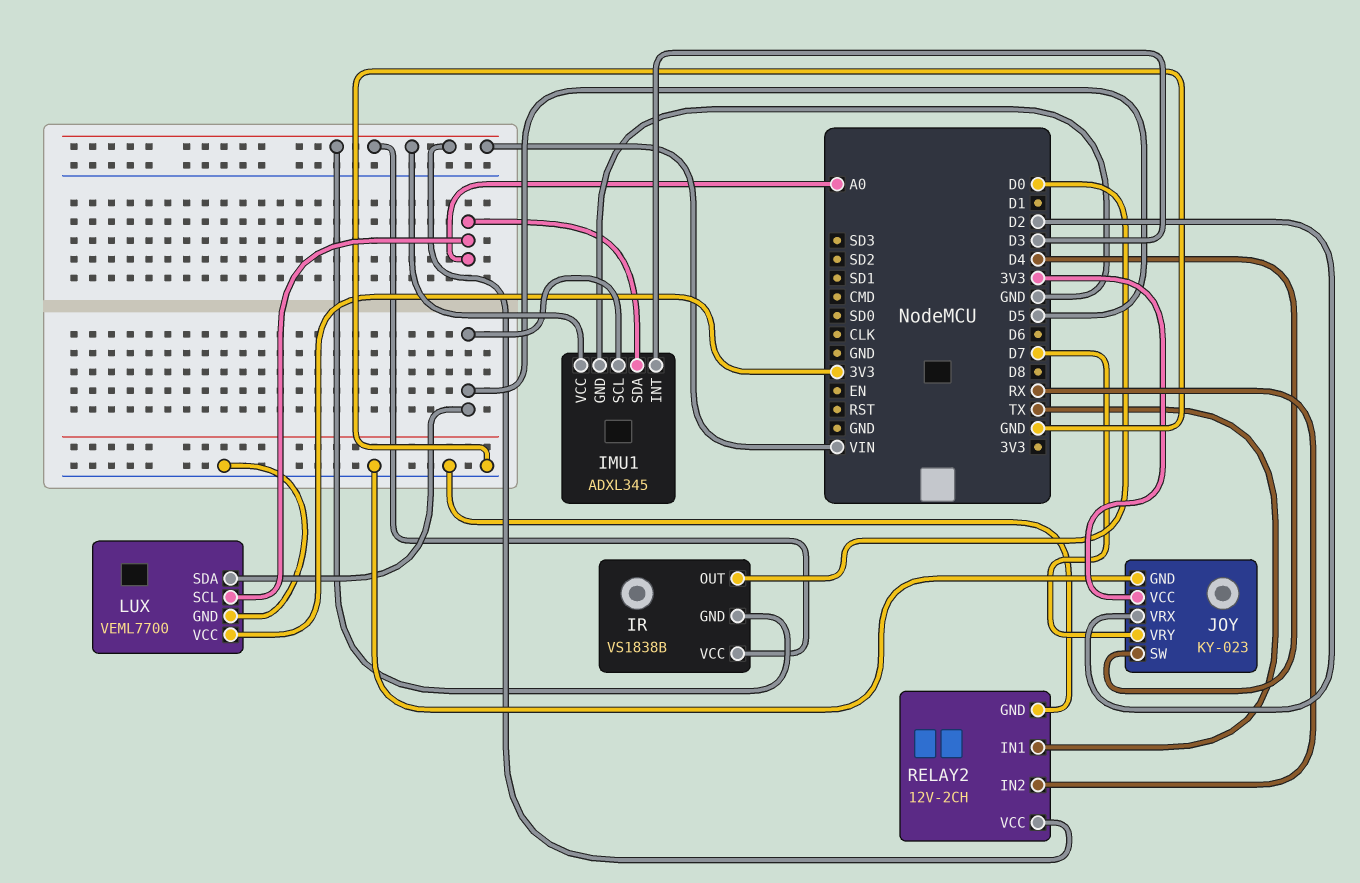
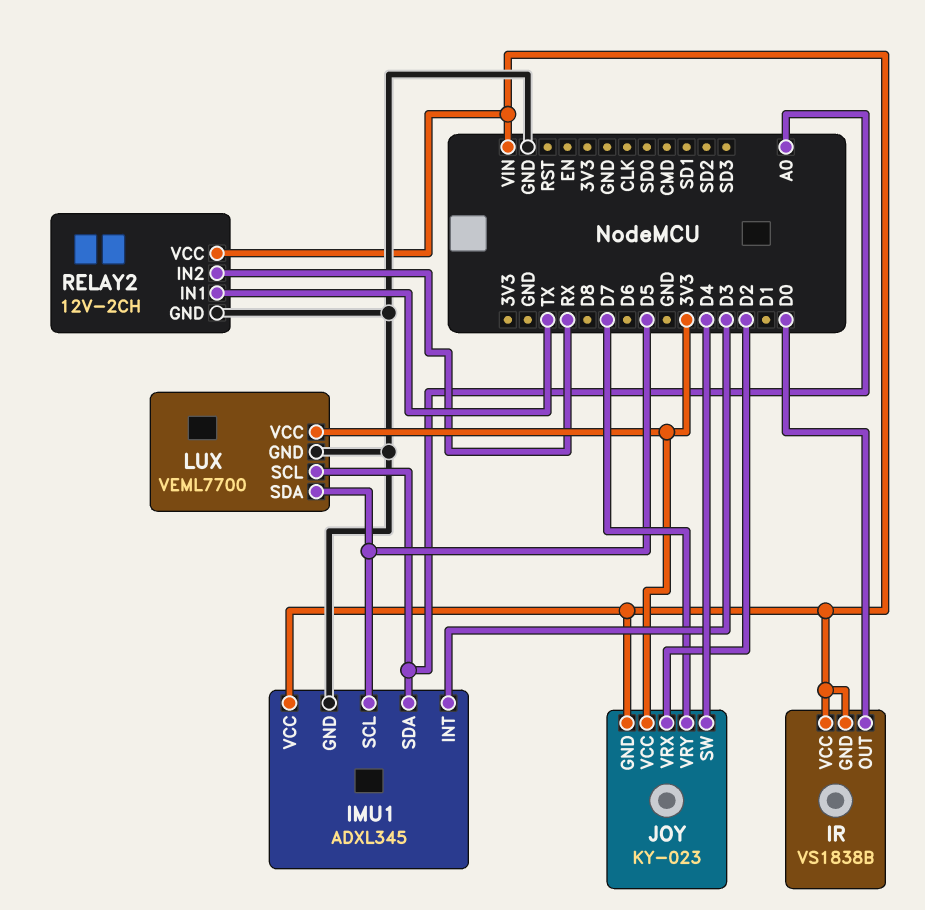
JOY pin GND: GND -> VIN

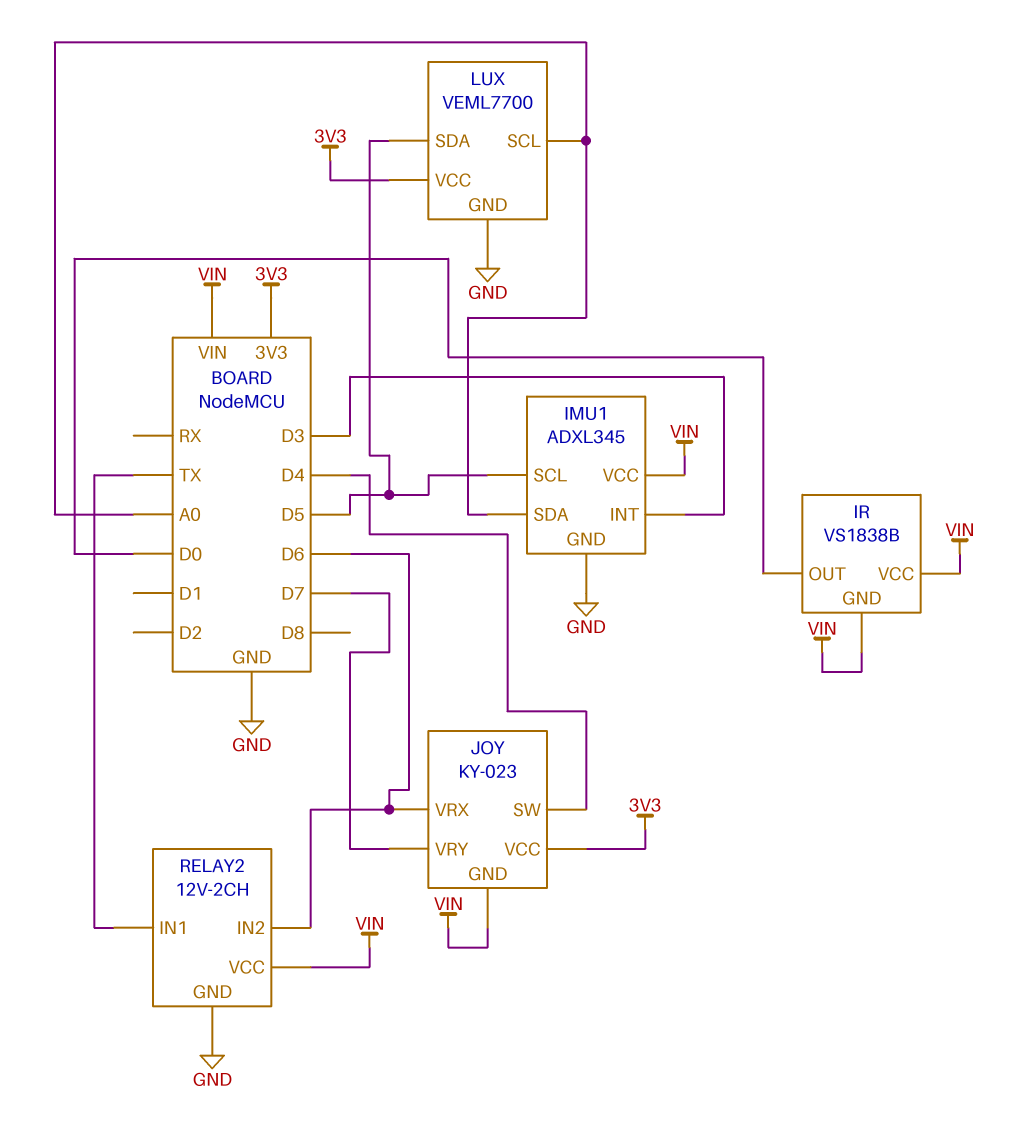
JOY pin VRX: D2 -> D6
RELAY2 pin IN2: RX -> D6

